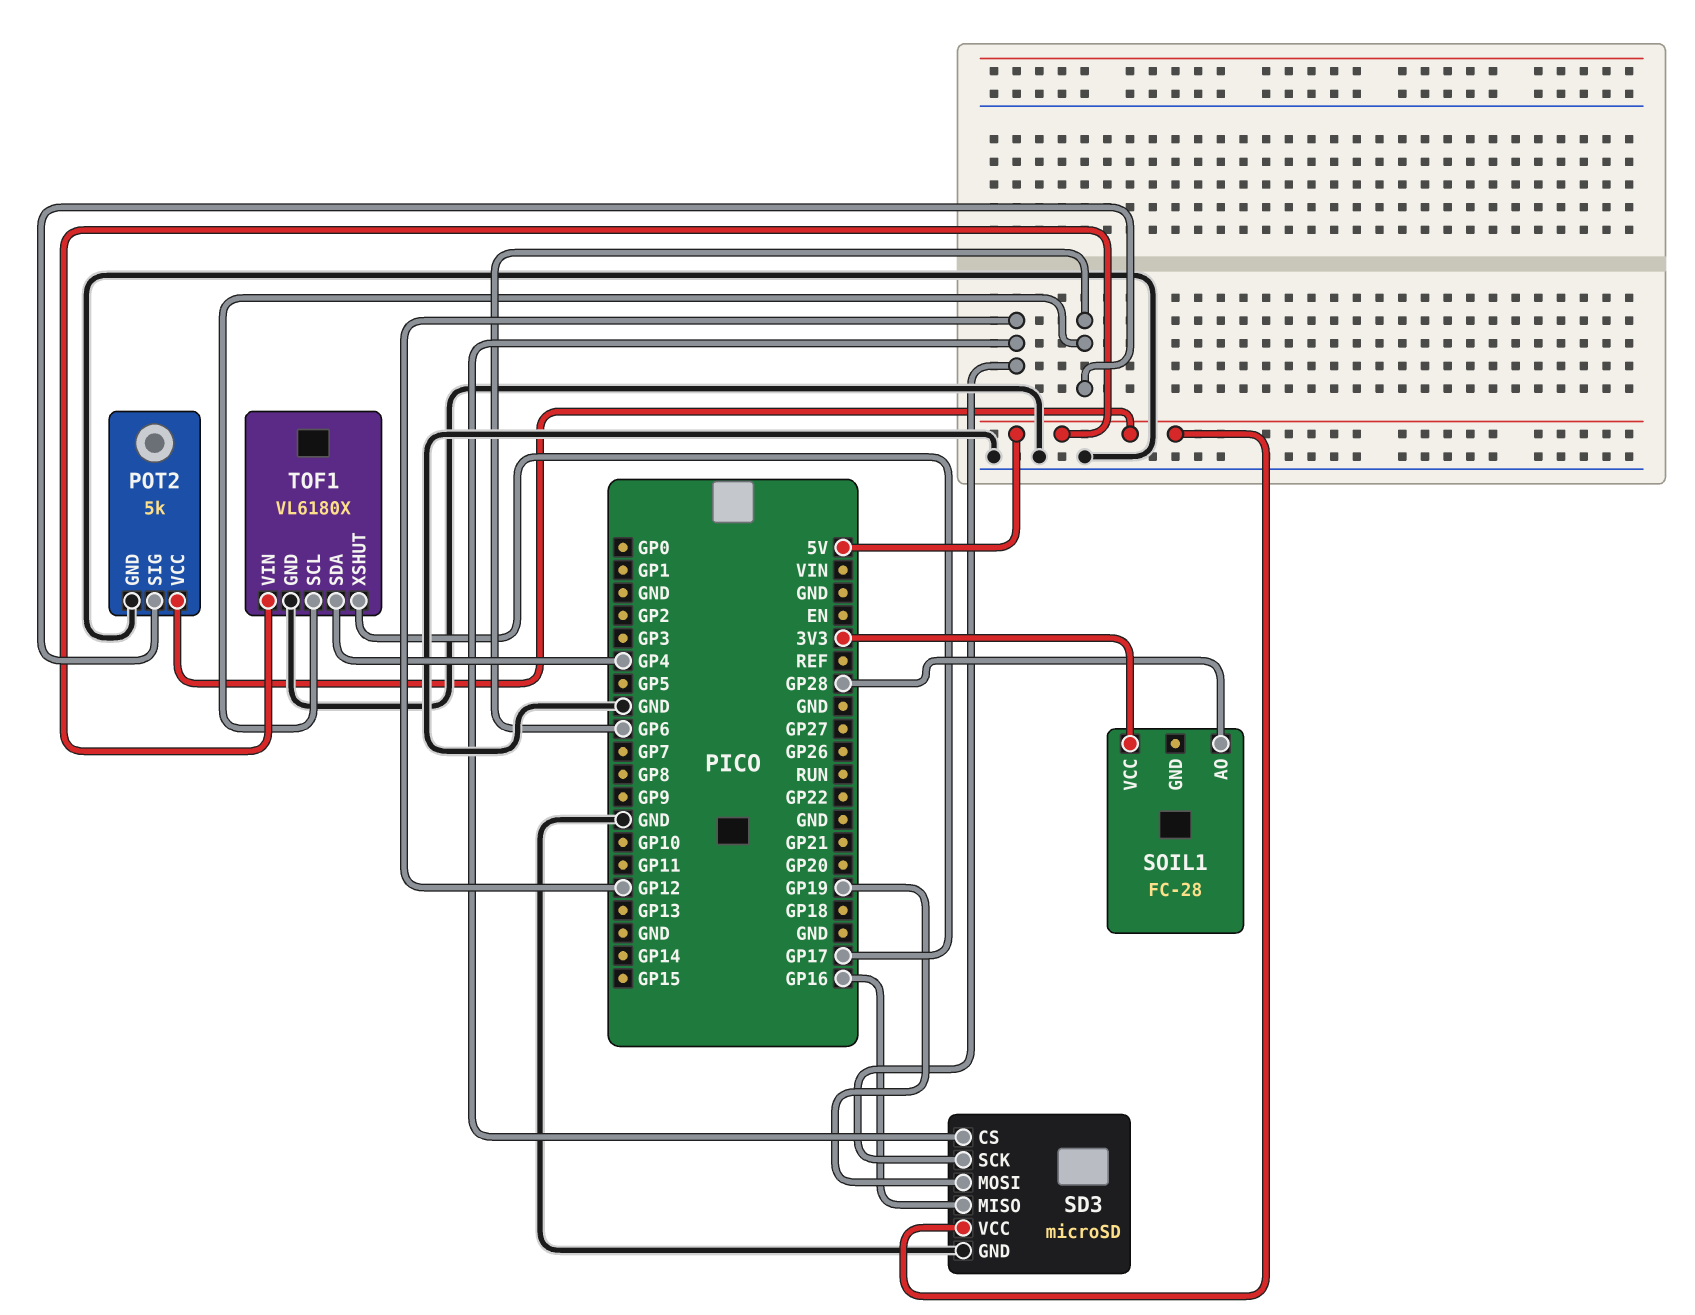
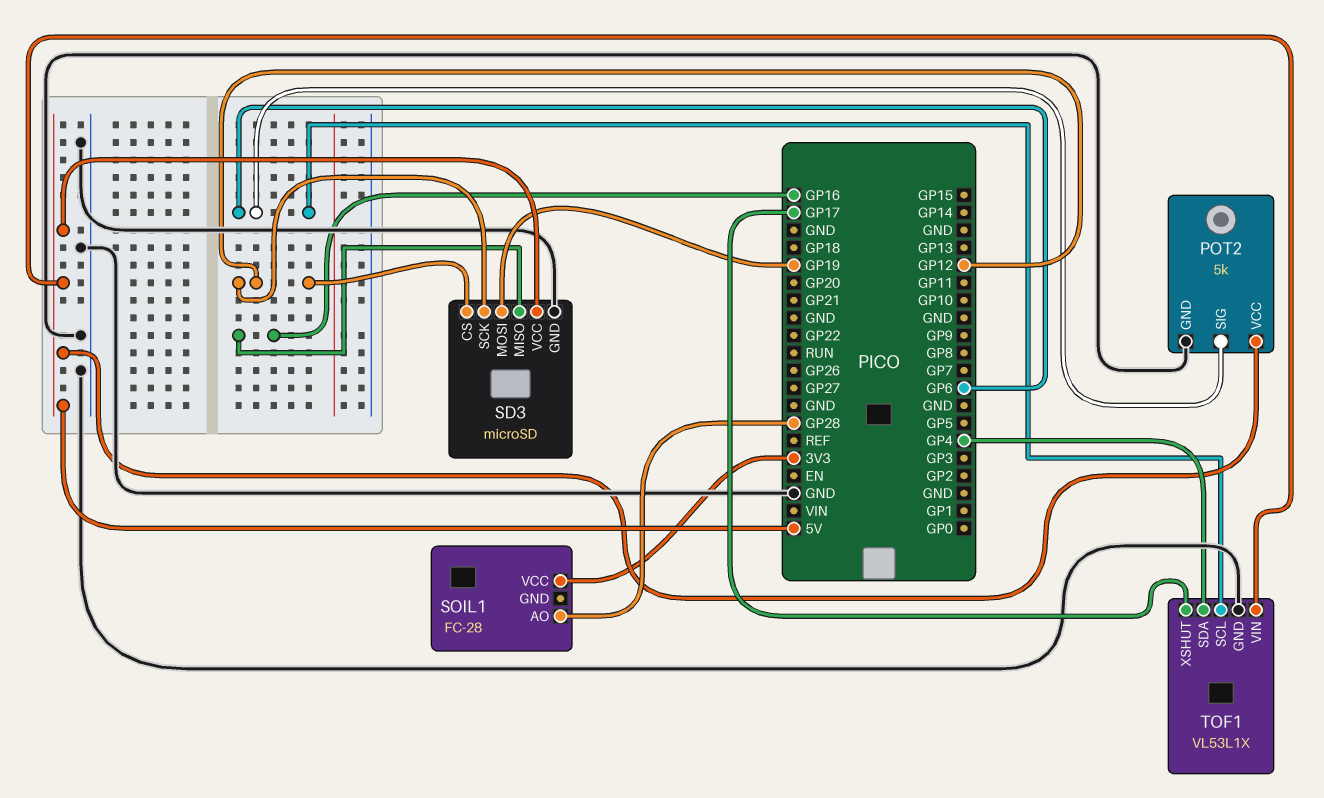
TOF1: VL6180X -> VL53L1X

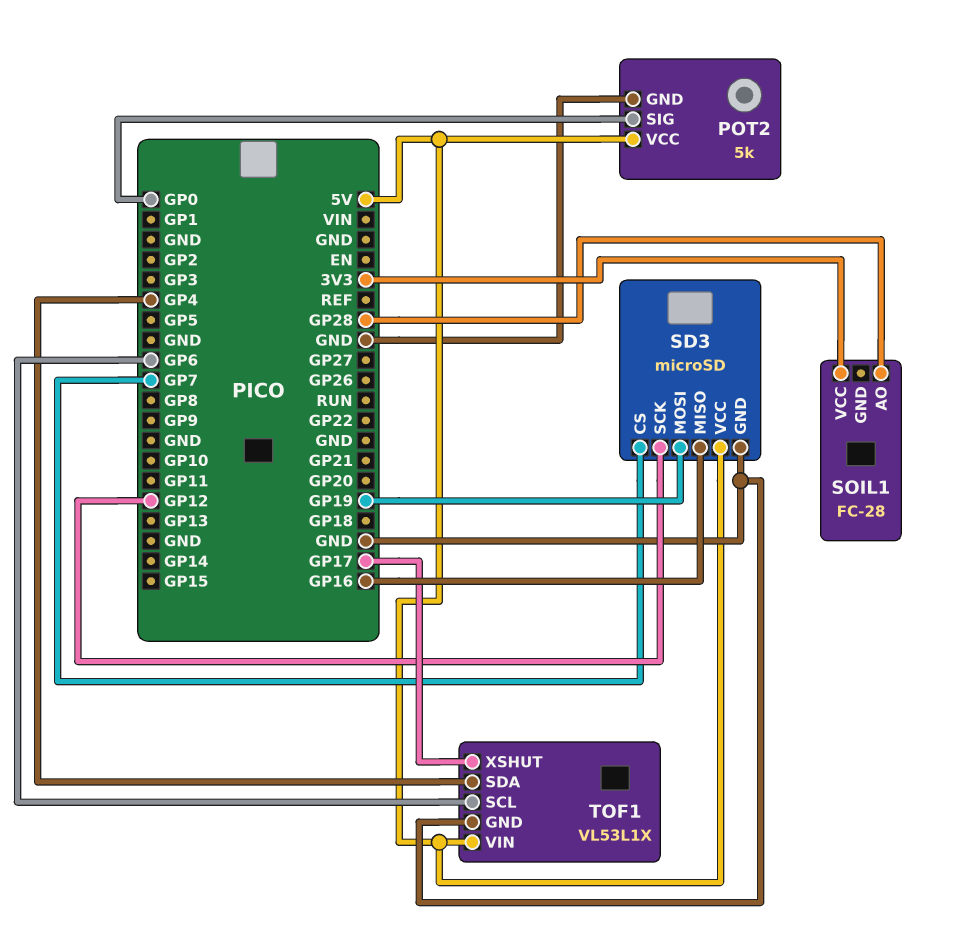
POT2 pin SIG: GP6 -> GP0
SD3 pin CS: GP12 -> GP7

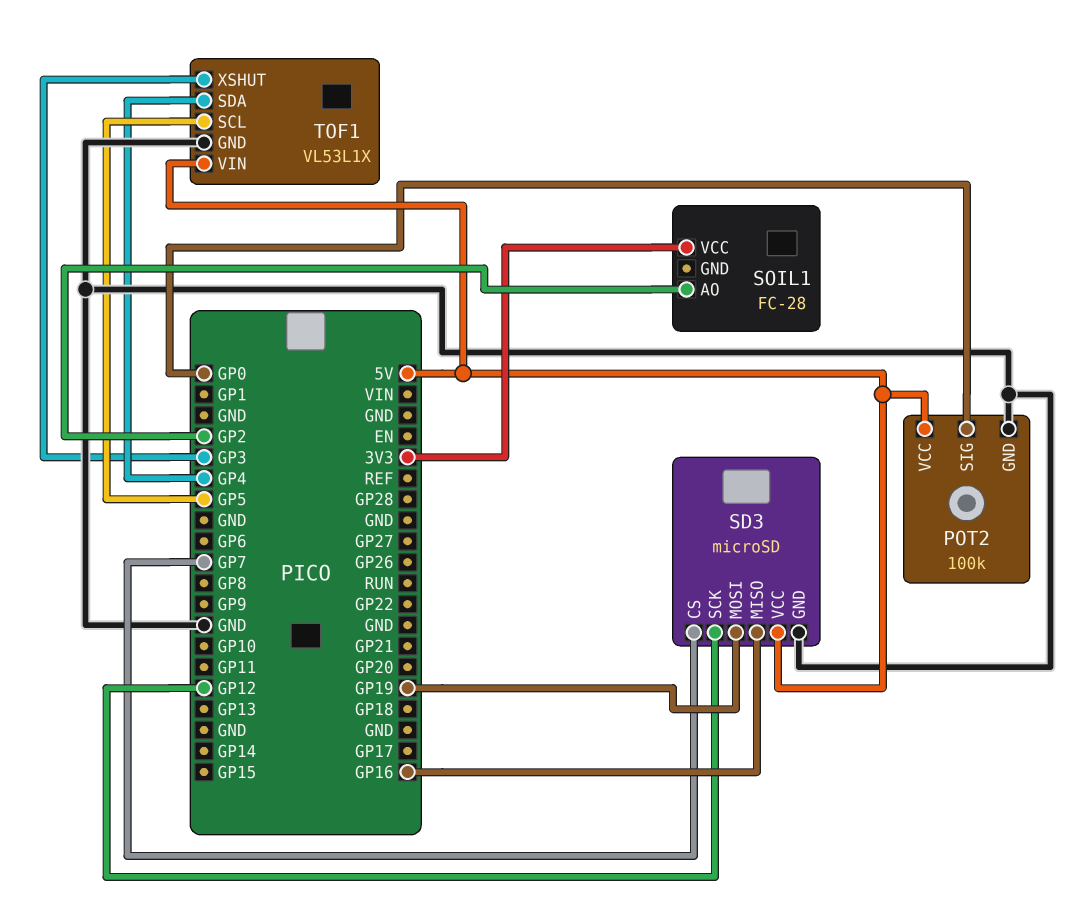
POT2: 5k -> 100k
SOIL1 pin AO: GP28 -> GP2
TOF1 pin SCL: GP6 -> GP5
TOF1 pin XSHUT: GP17 -> GP3

